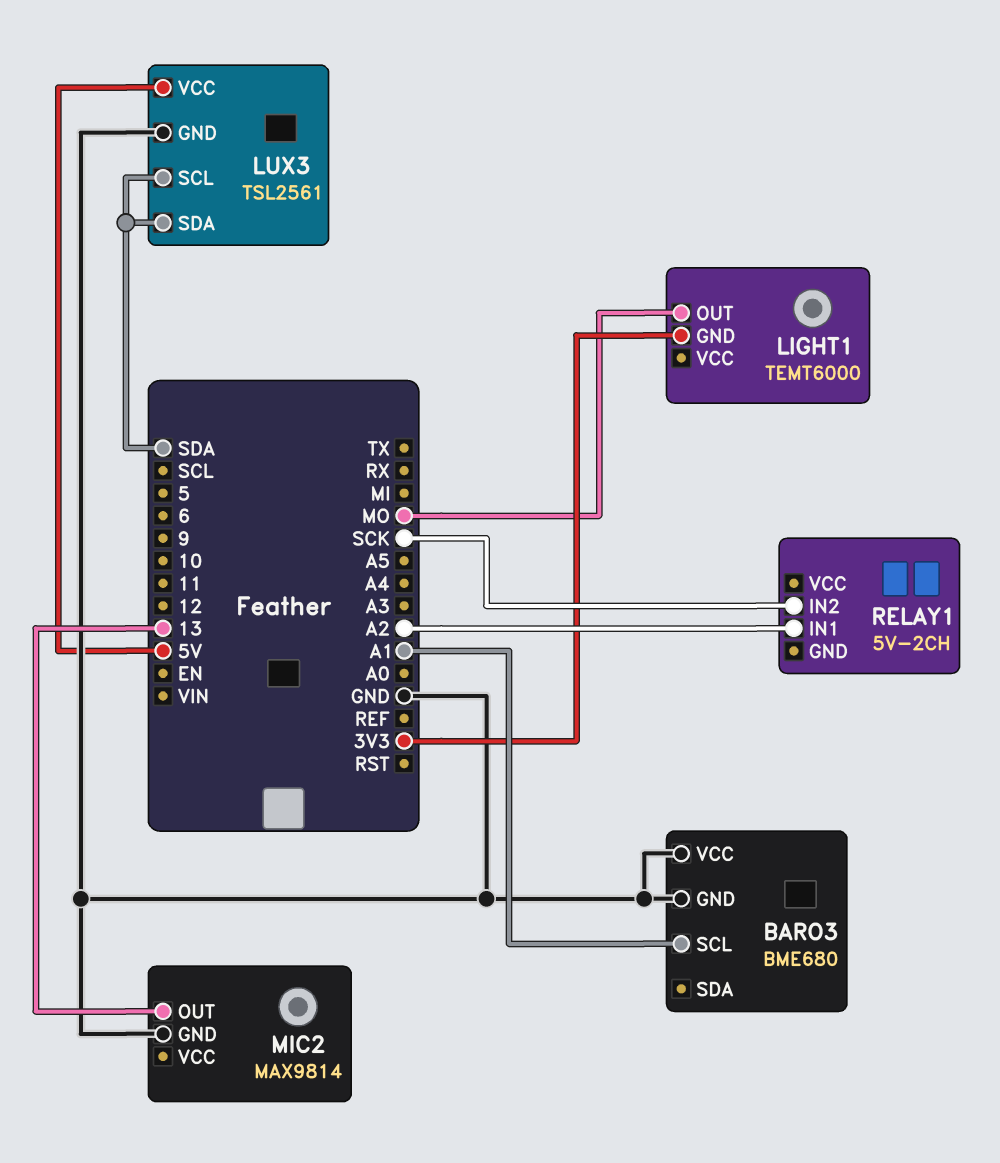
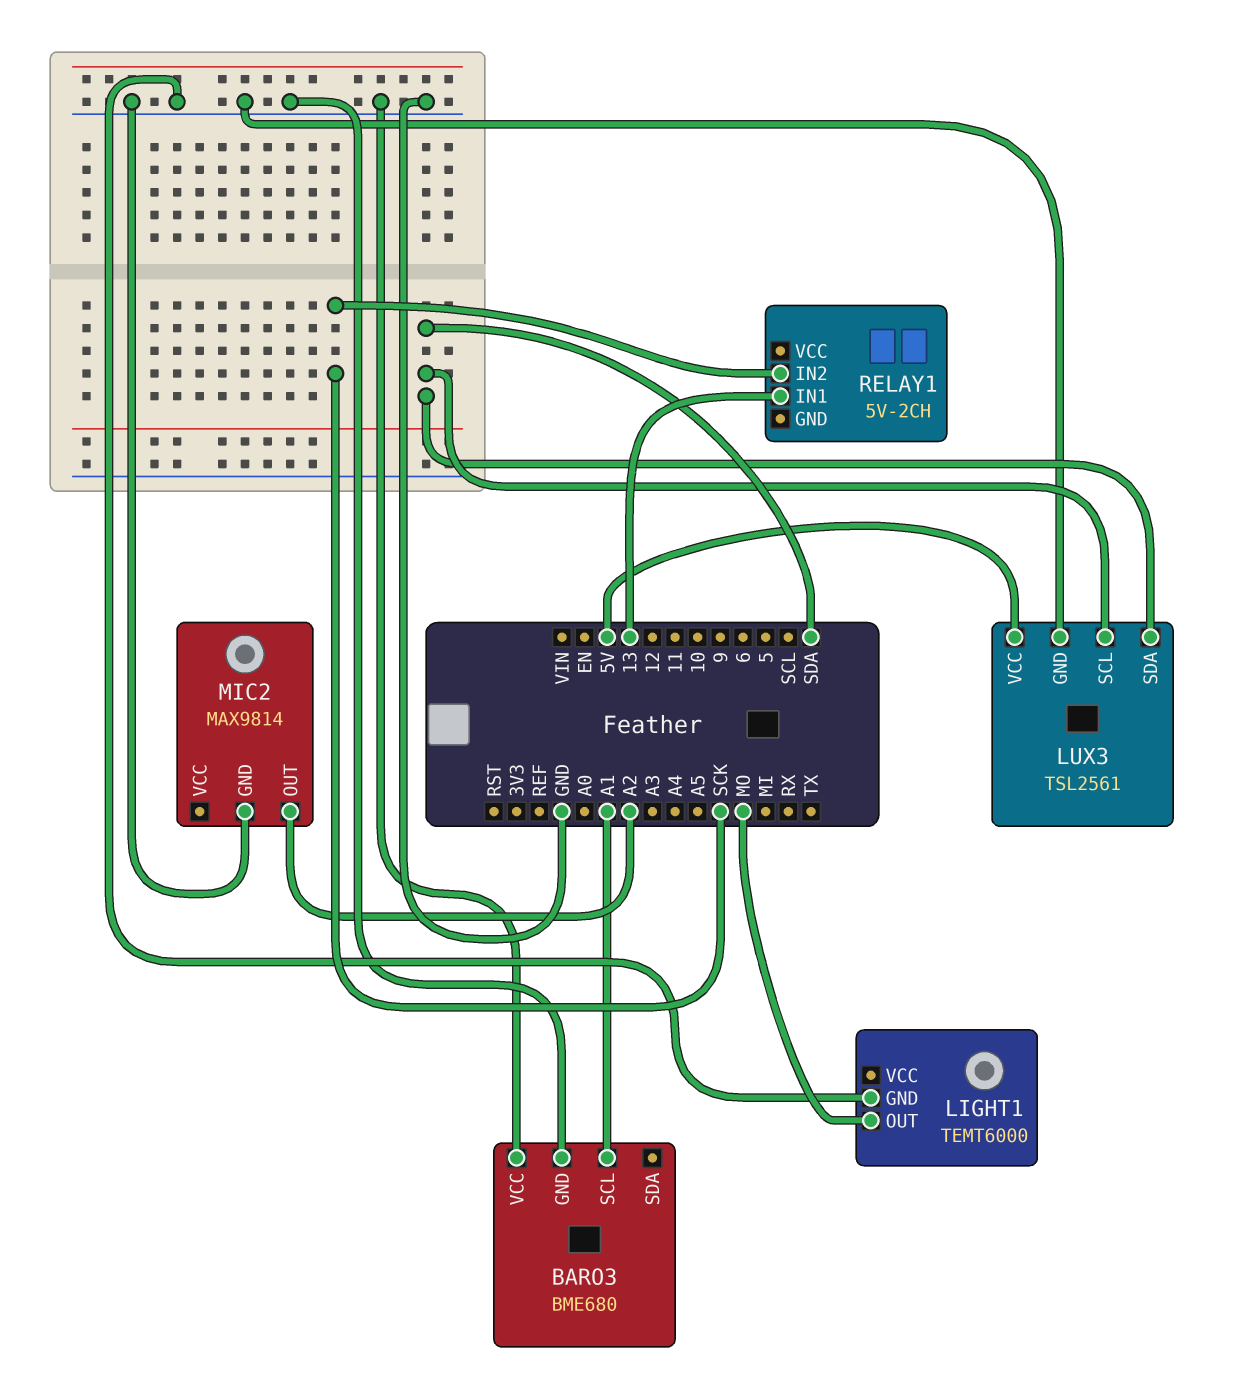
LIGHT1 pin GND: 3V3 -> GND
MIC2 pin OUT: 13 -> A2
RELAY1 pin IN1: A2 -> 13

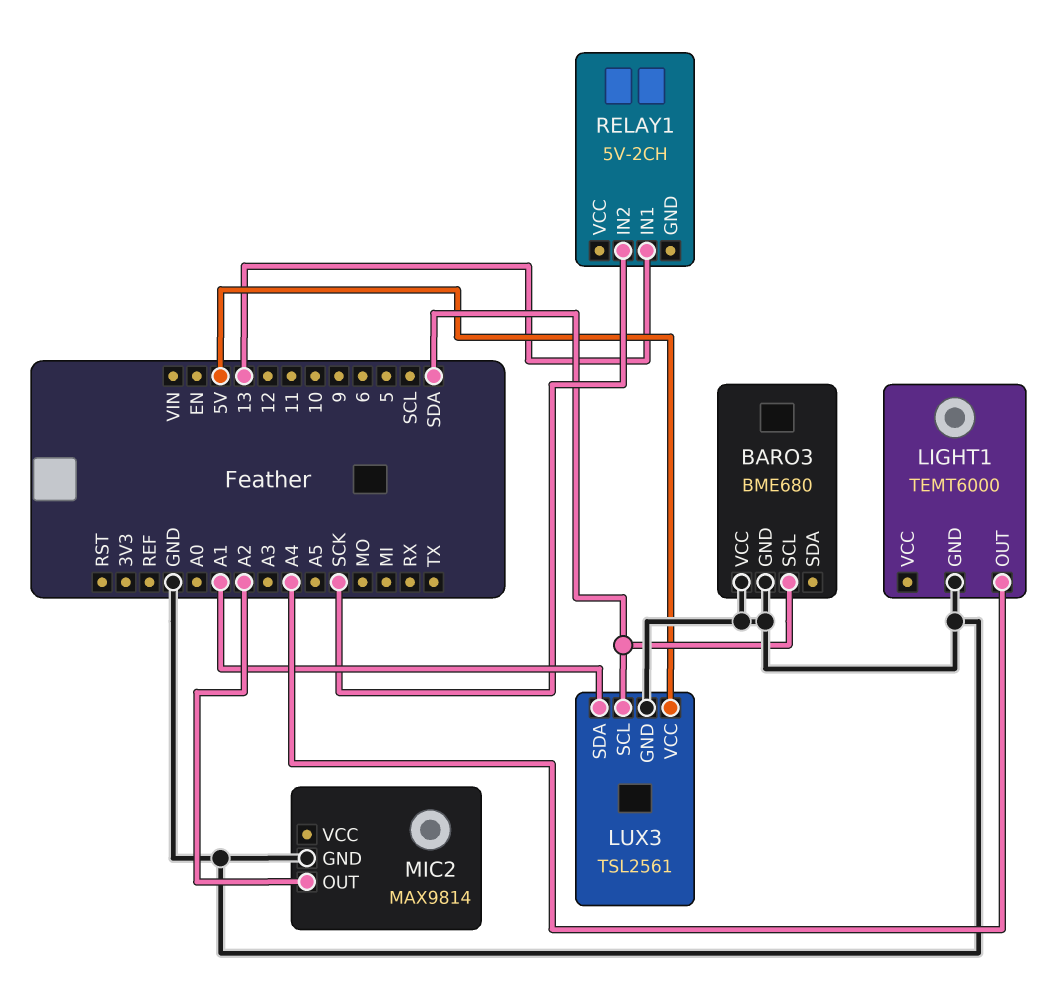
BARO3 pin SCL: A1 -> SDA
LIGHT1 pin OUT: MO -> A4
LUX3 pin SDA: SDA -> A1

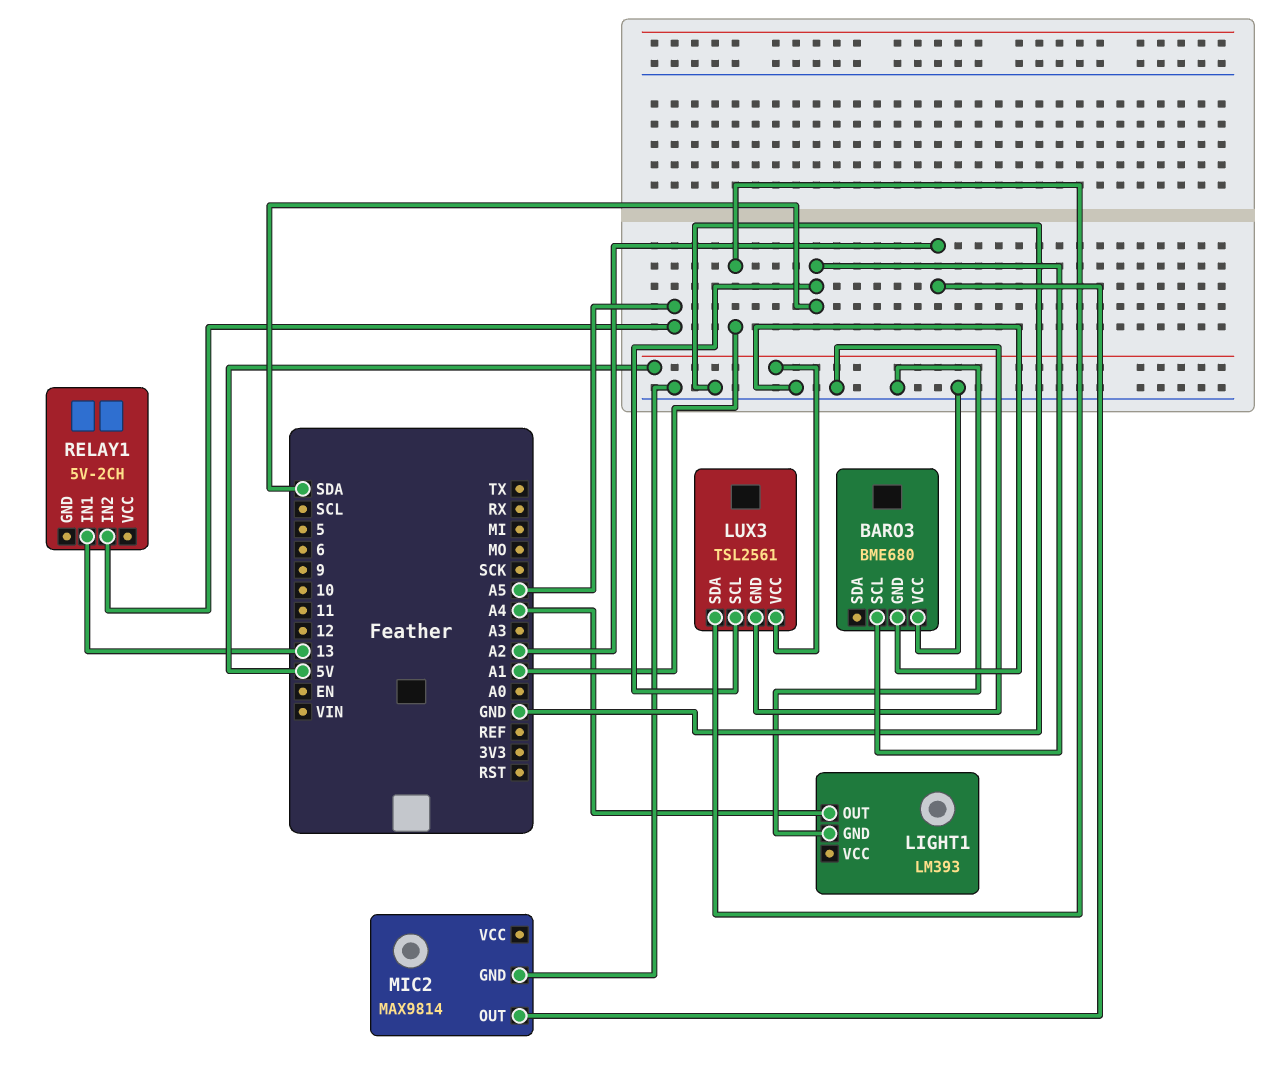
LIGHT1: TEMT6000 -> LM393
RELAY1 pin IN2: SCK -> A5

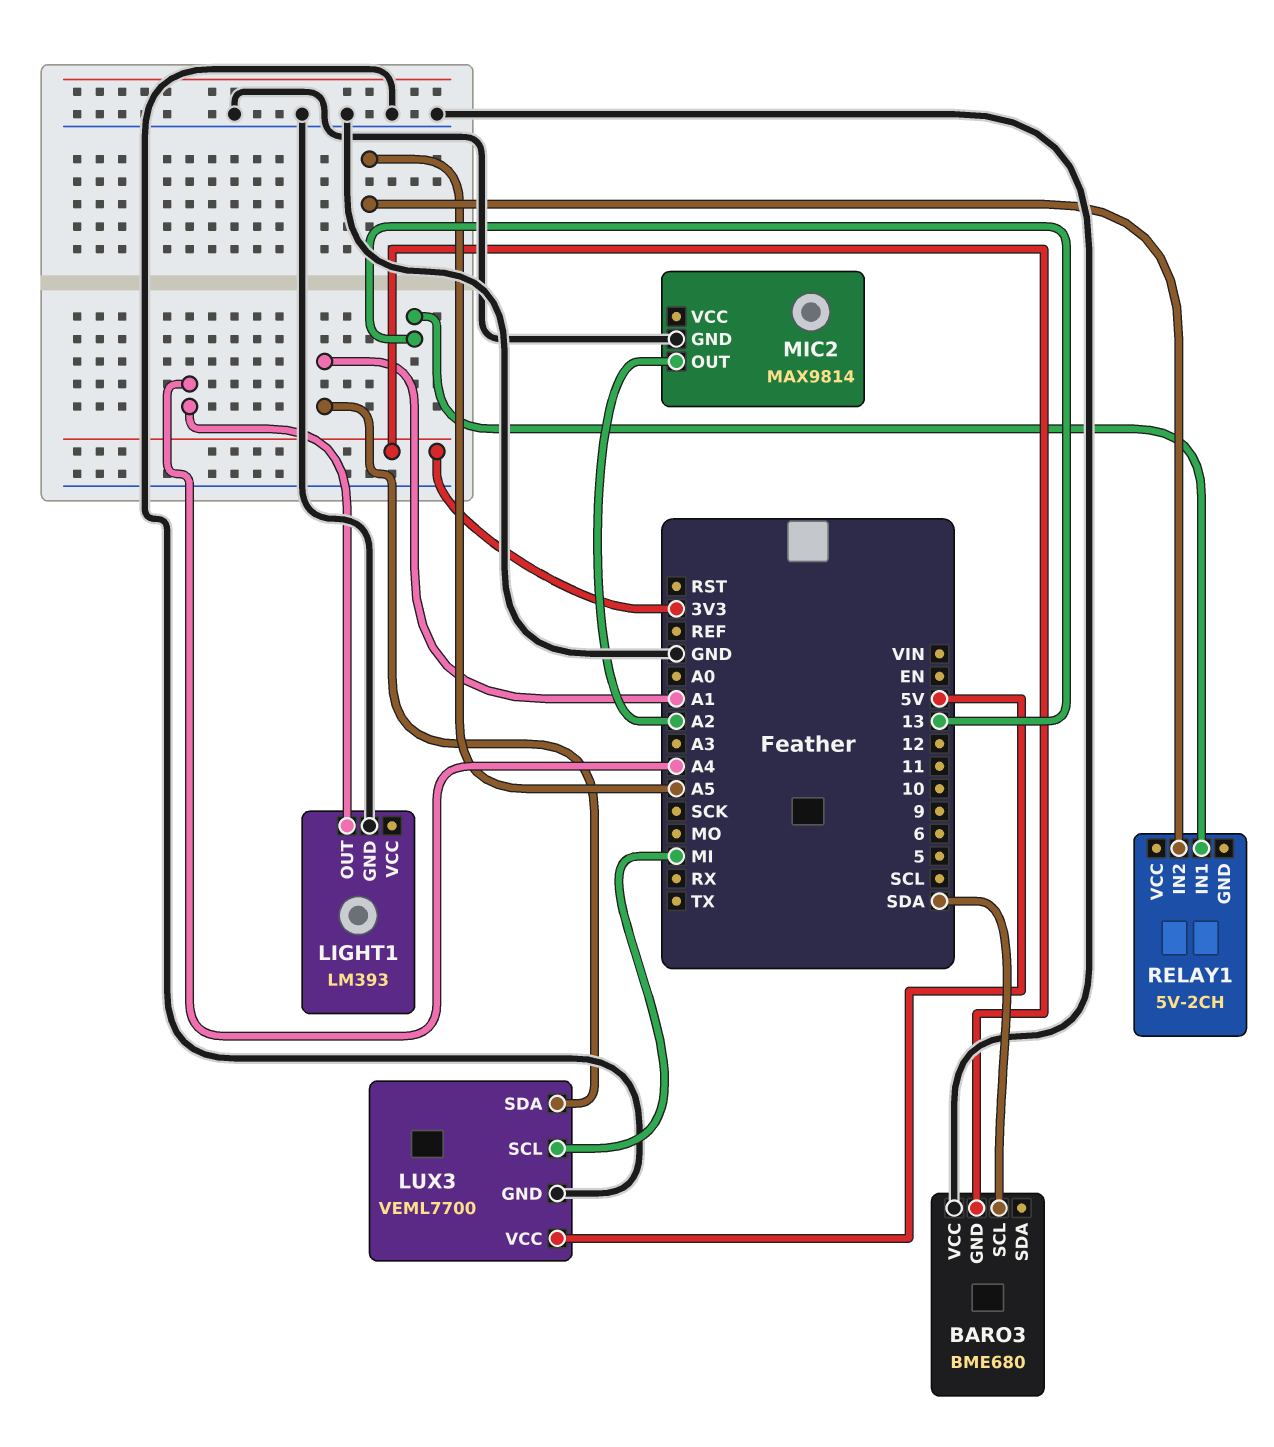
BARO3 pin GND: GND -> 3V3
LUX3: TSL2561 -> VEML7700
LUX3 pin SCL: SDA -> MI

